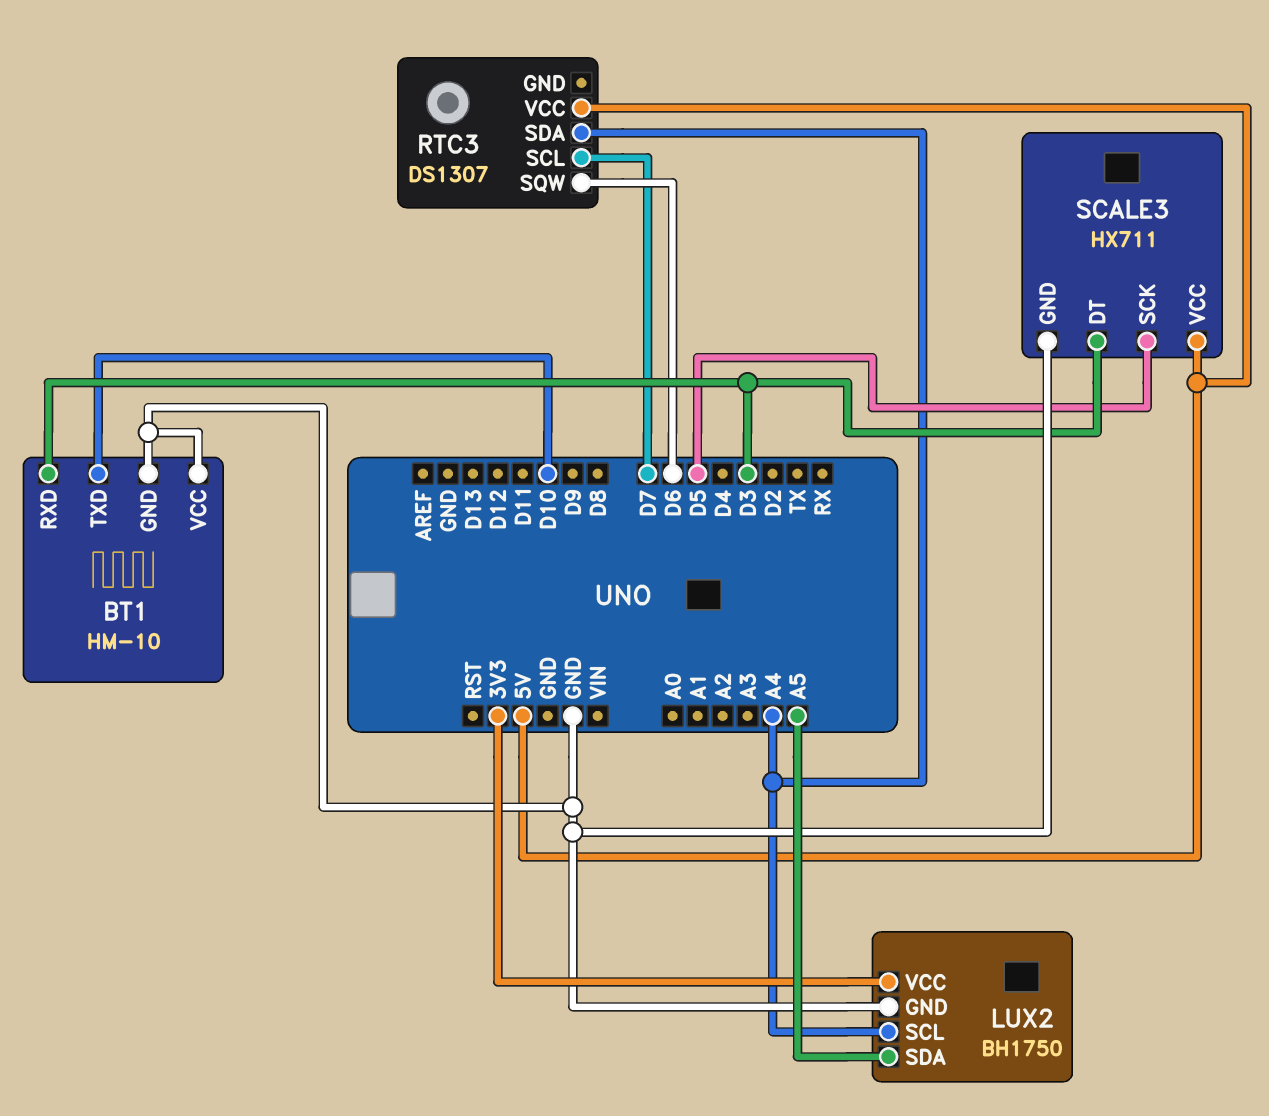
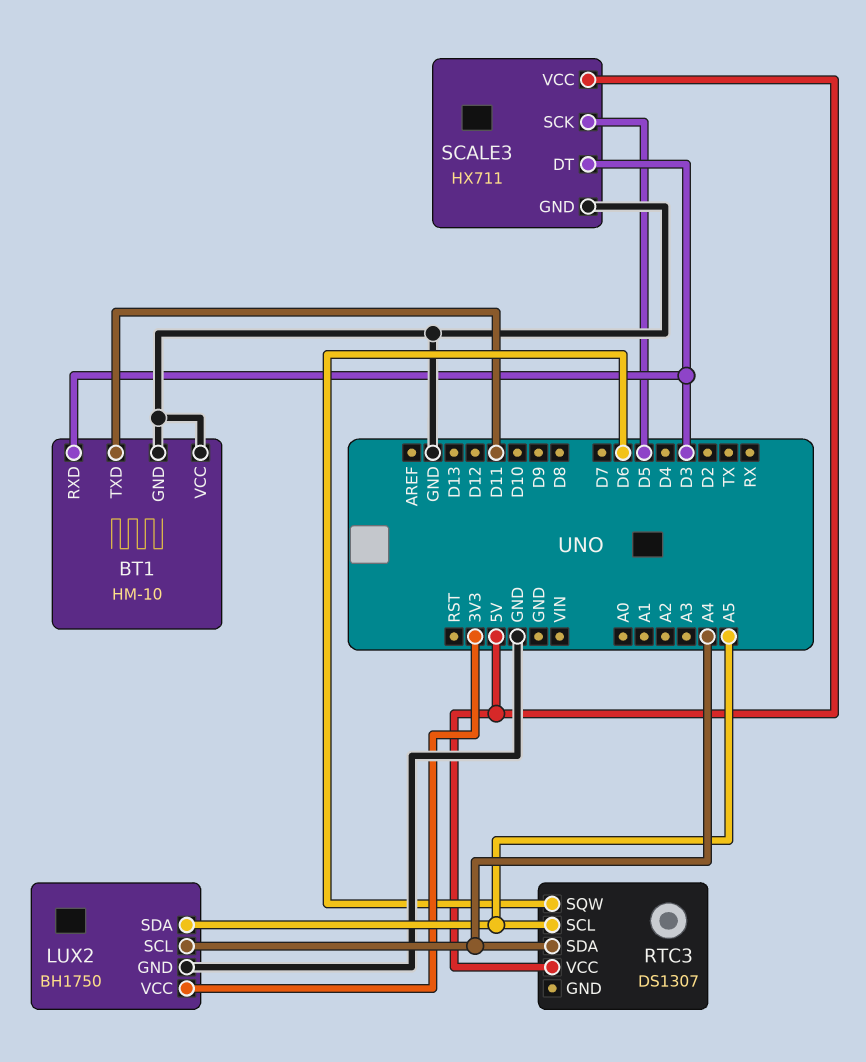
BT1 pin TXD: D10 -> D11
RTC3 pin SCL: D7 -> A5

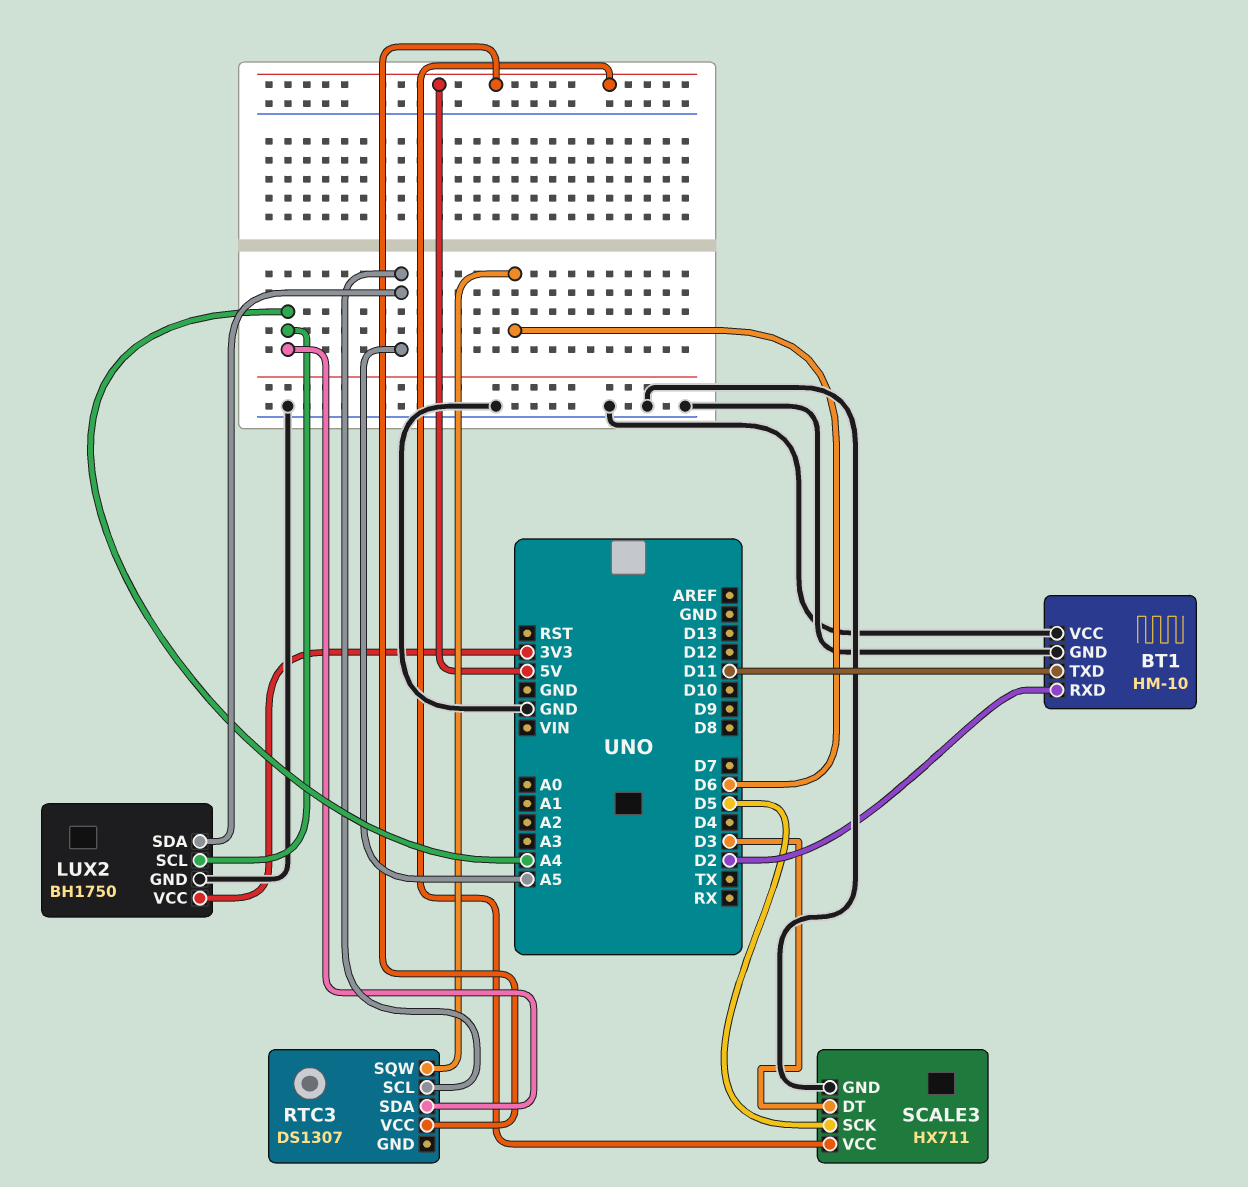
BT1 pin RXD: D3 -> D2

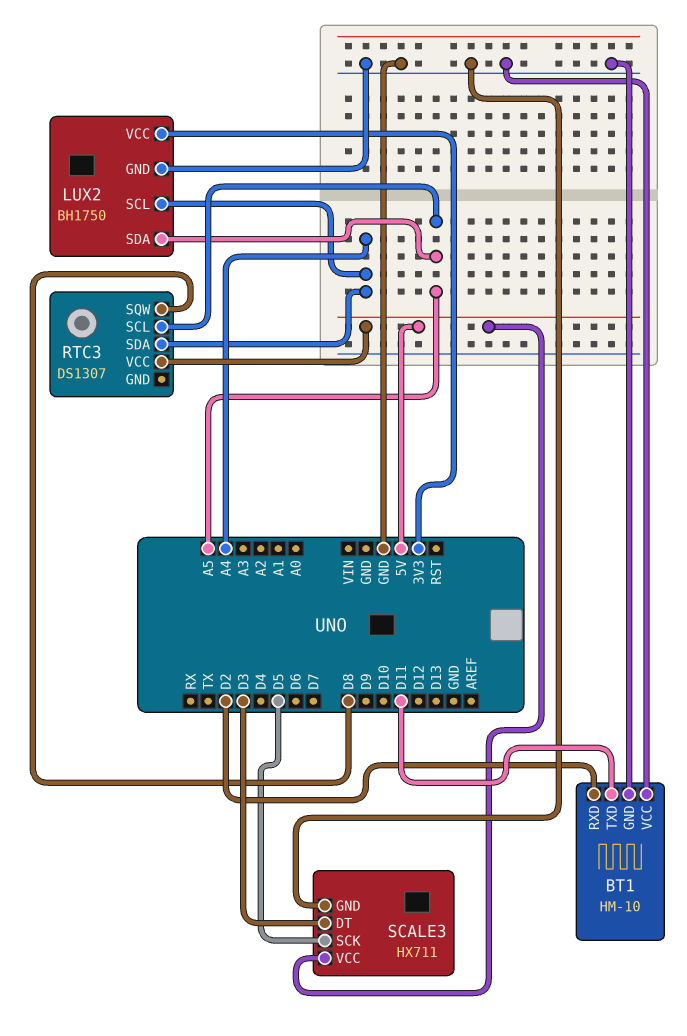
RTC3 pin SQW: D6 -> D8

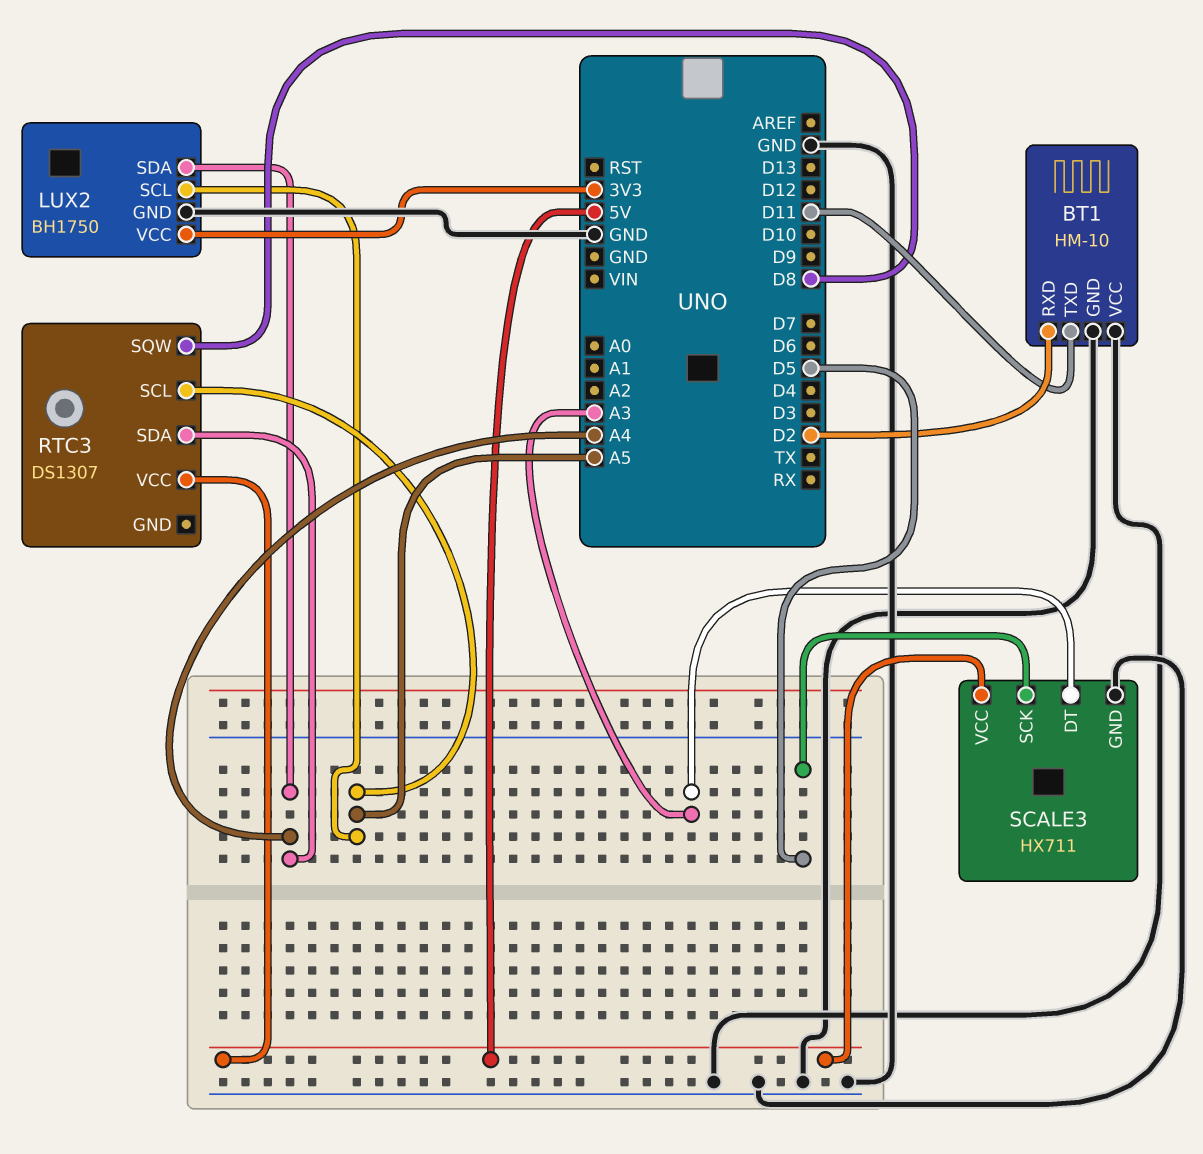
LUX2 pin SCL: A4 -> A5
LUX2 pin SDA: A5 -> A4
SCALE3 pin DT: D3 -> A3

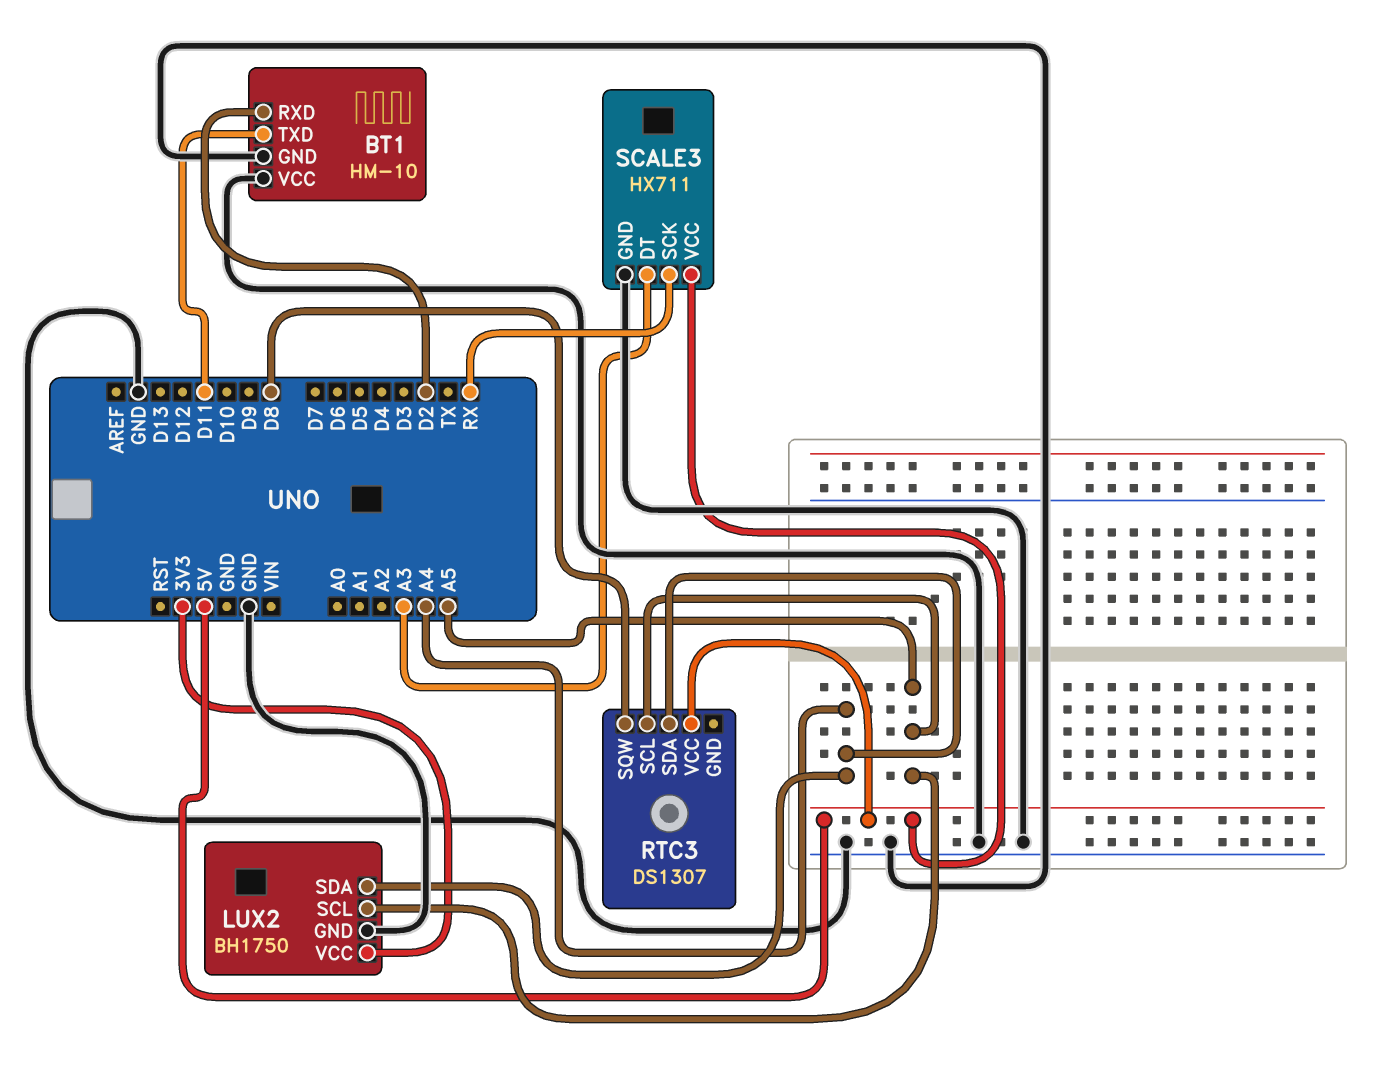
SCALE3 pin SCK: D5 -> RX

